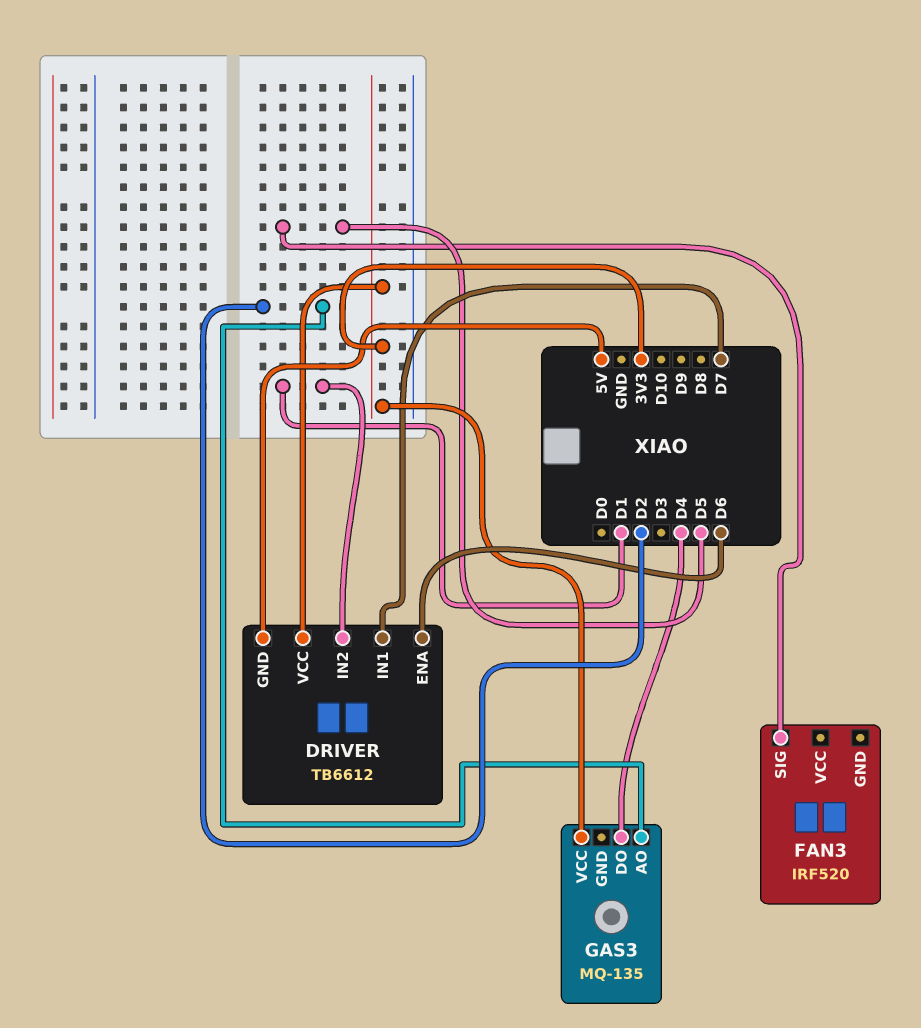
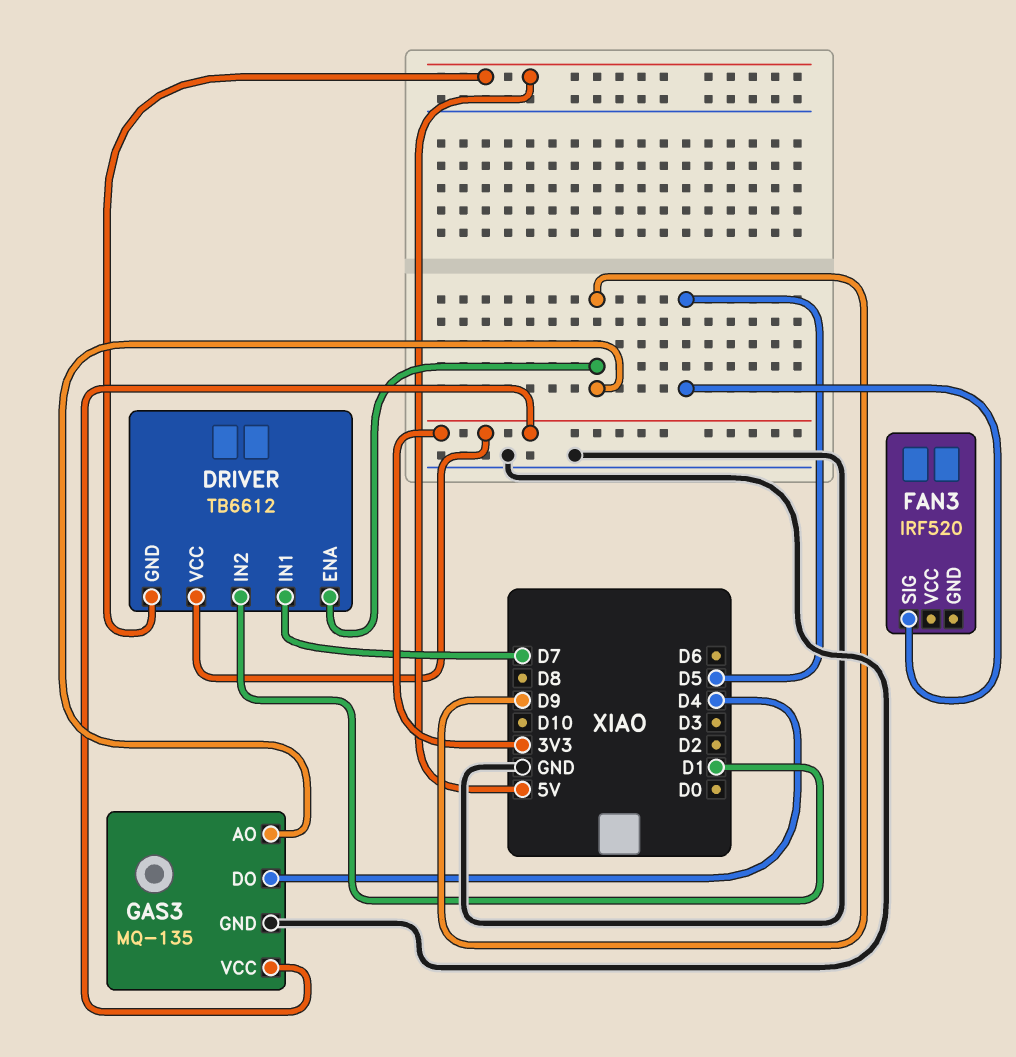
DRIVER pin ENA: D6 -> D9
GAS3 pin AO: D2 -> D9
GAS3 pin GND: none -> GND

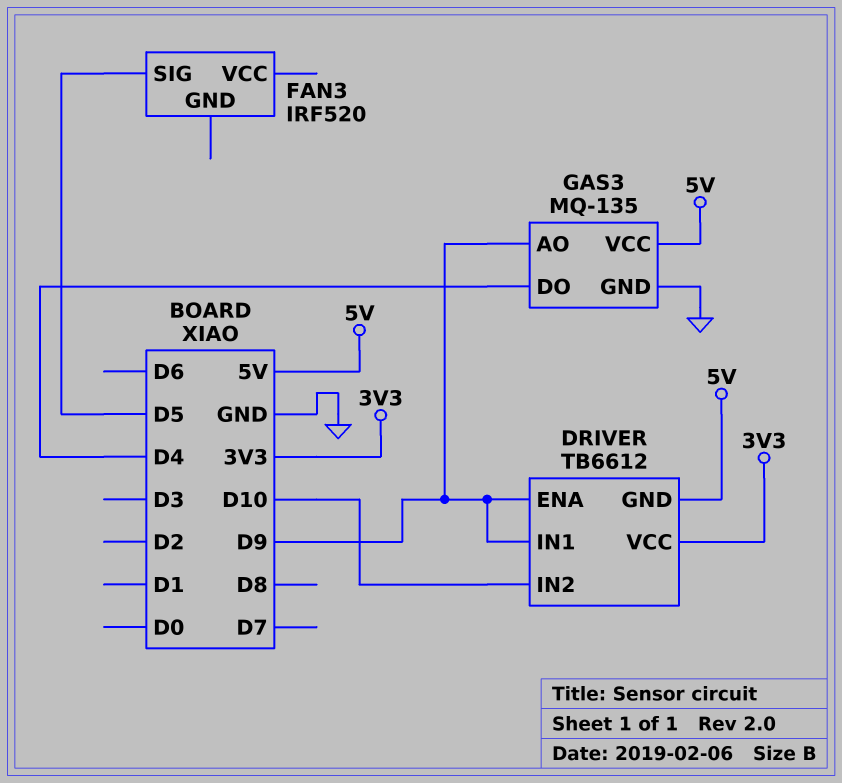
DRIVER pin IN1: D7 -> D9
DRIVER pin IN2: D1 -> D10
GAS3 pin VCC: 3V3 -> 5V

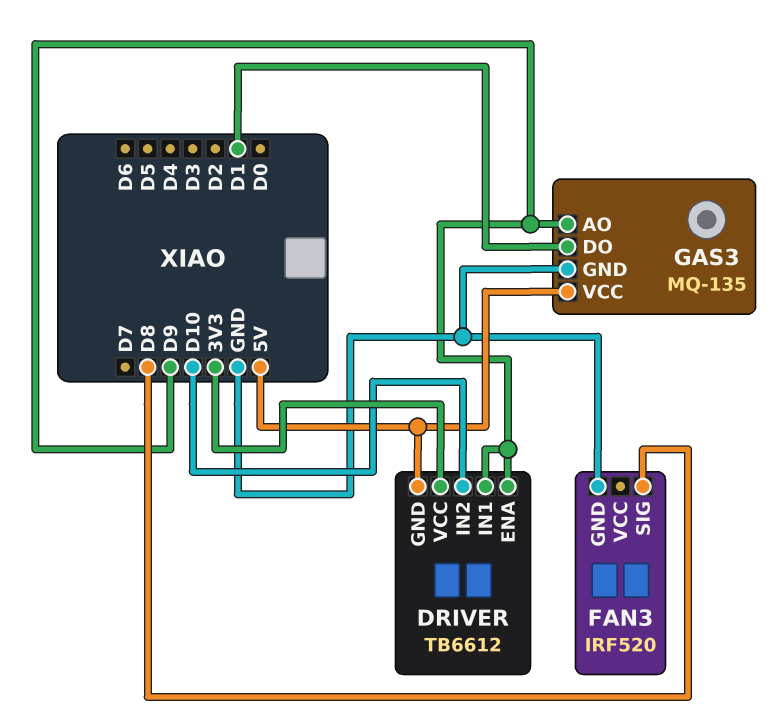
FAN3 pin GND: none -> GND
FAN3 pin SIG: D5 -> D8
GAS3 pin DO: D4 -> D1

